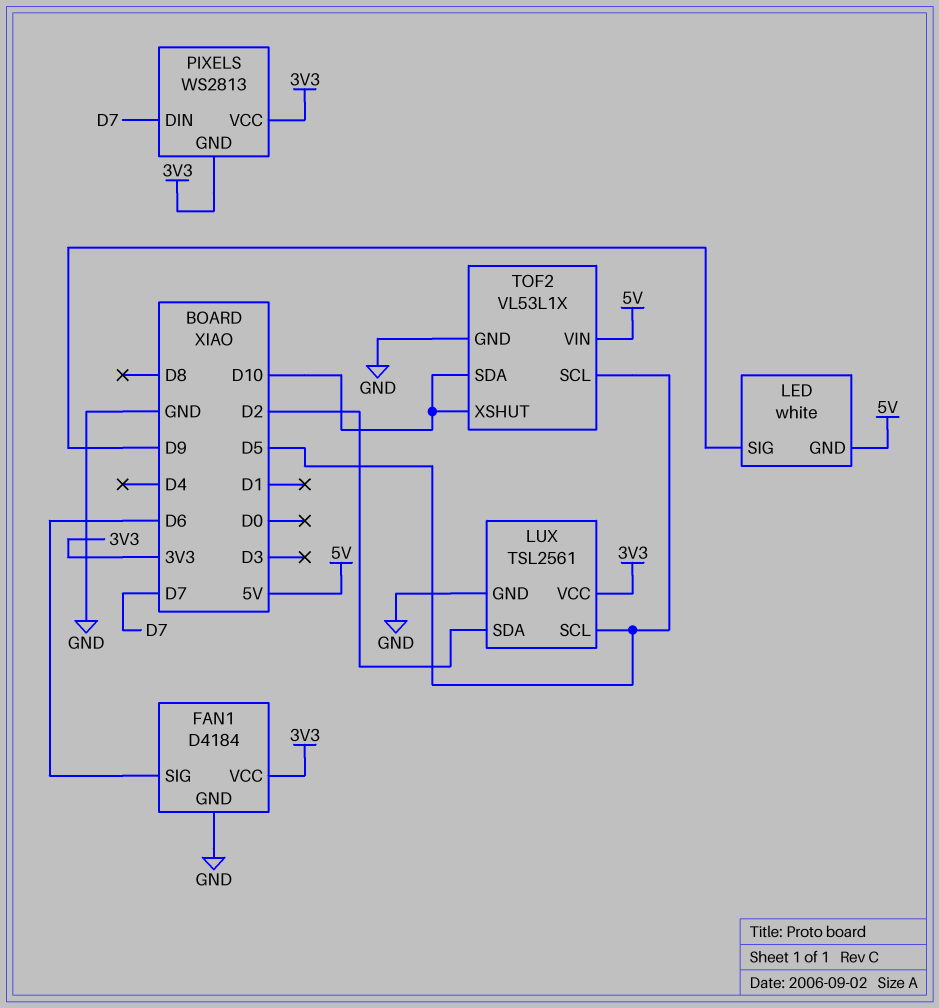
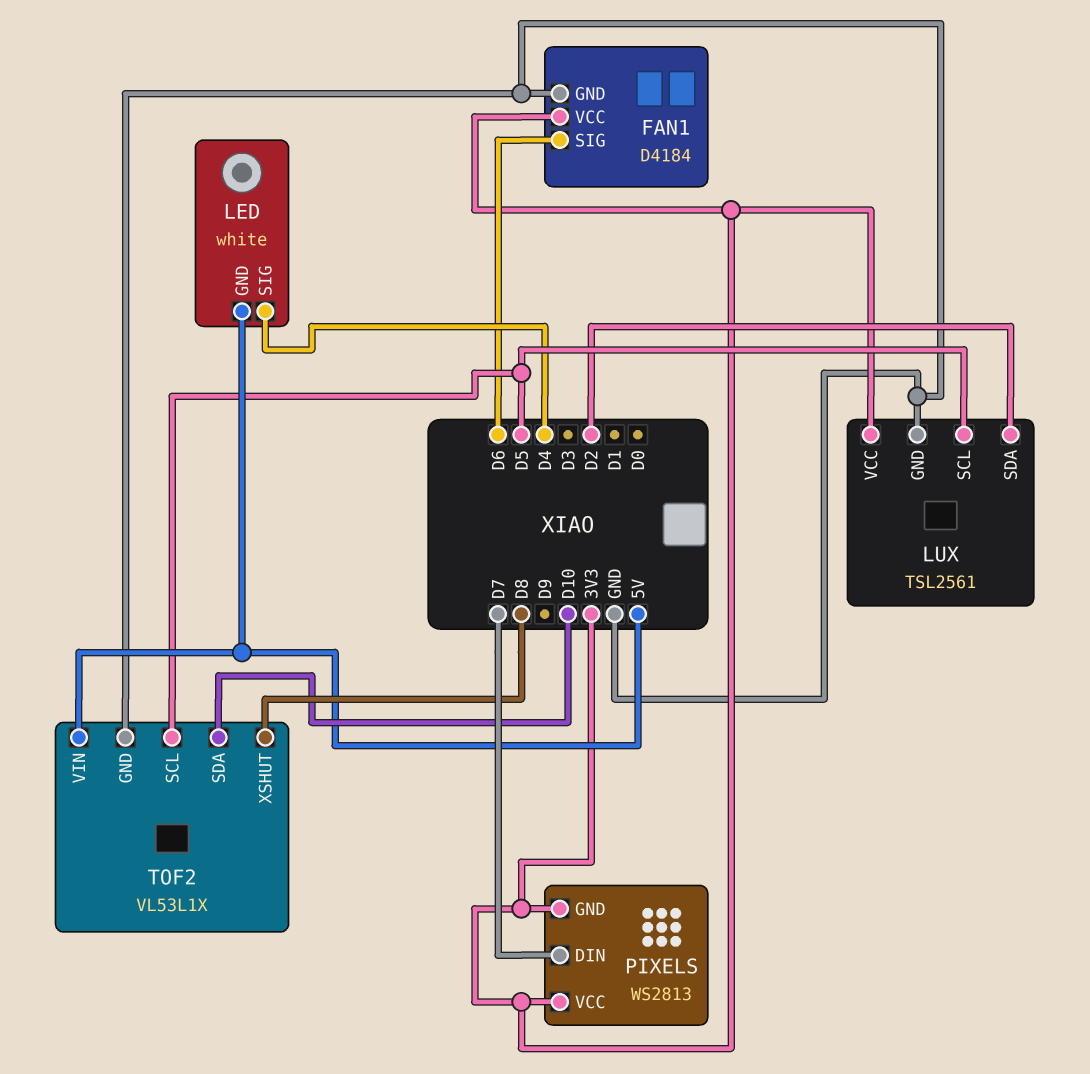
LED pin SIG: D9 -> D4
TOF2 pin XSHUT: D10 -> D8

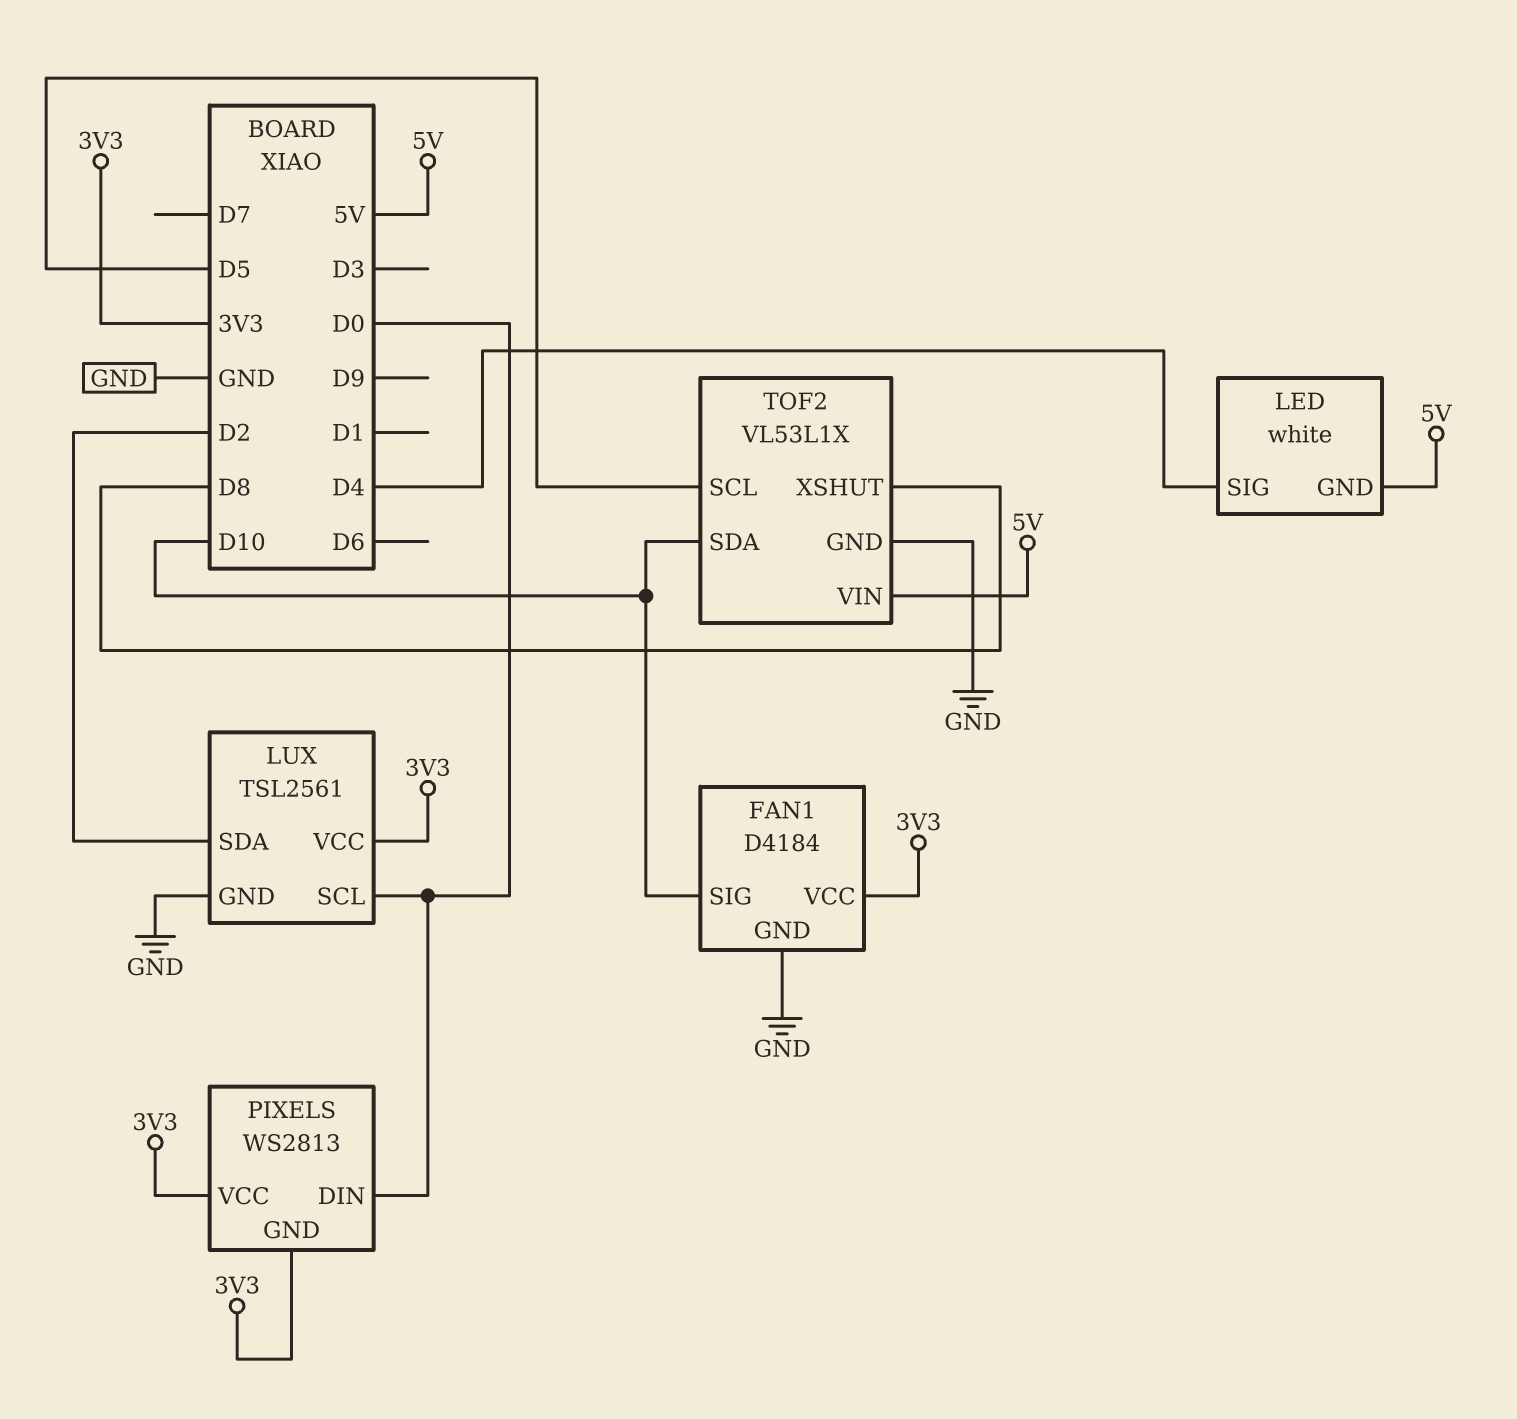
FAN1 pin SIG: D6 -> D10
LUX pin SCL: D5 -> D0
PIXELS pin DIN: D7 -> D0

